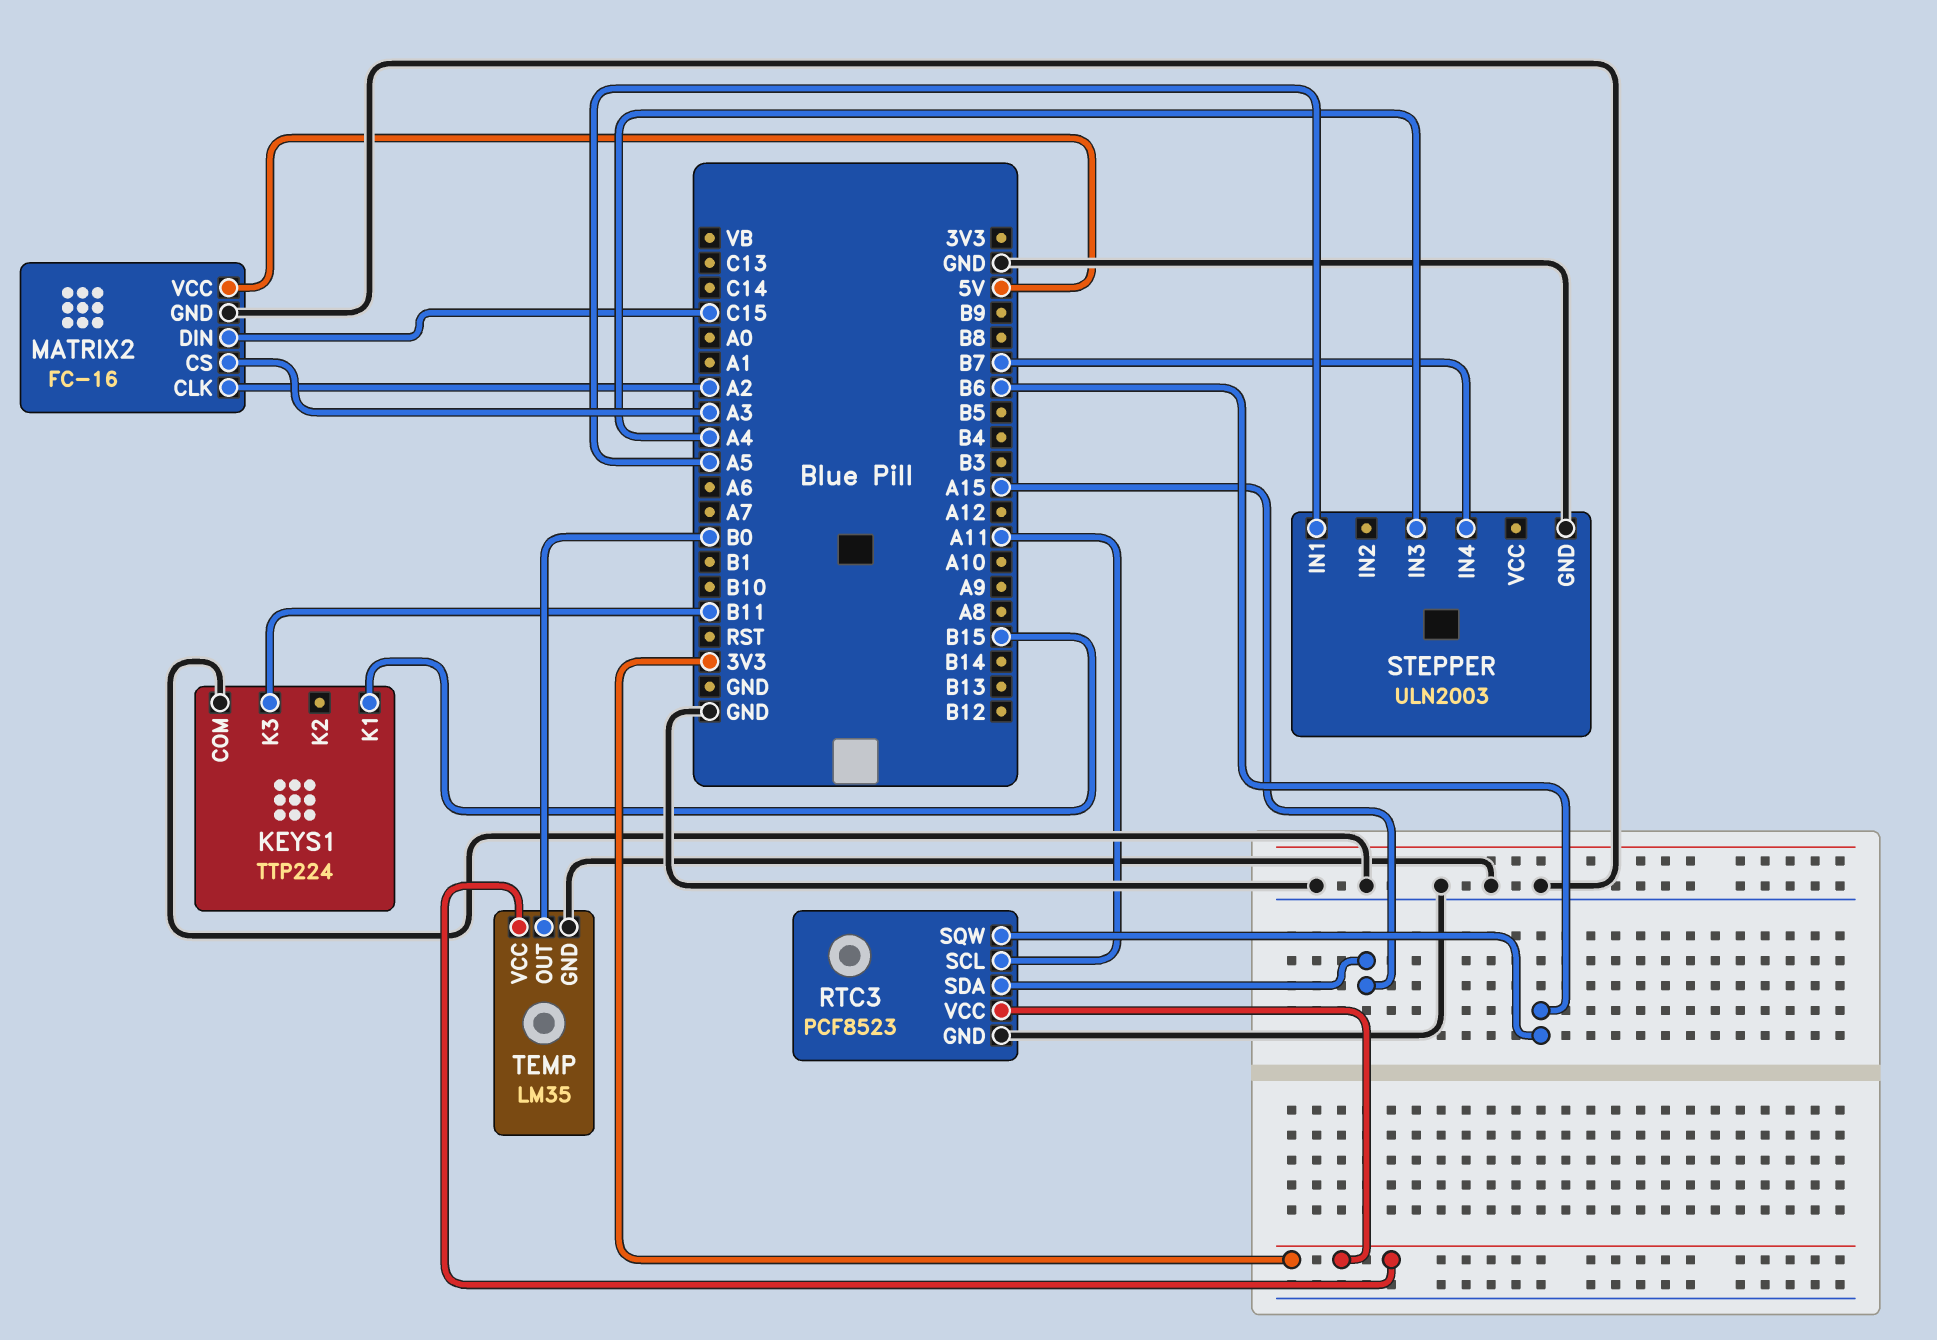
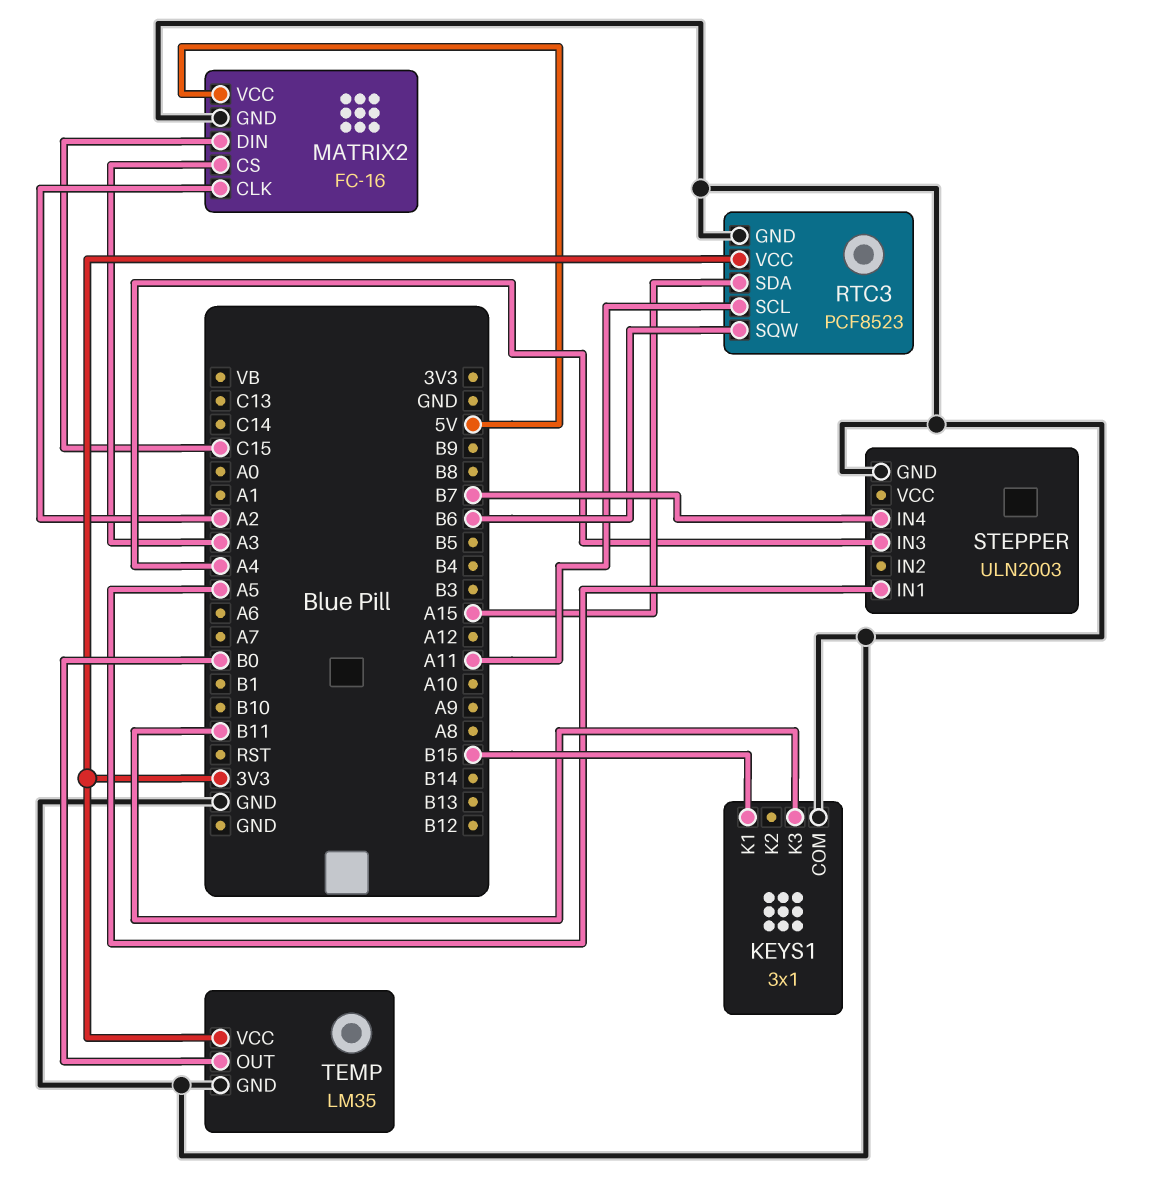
KEYS1: TTP224 -> 3x1

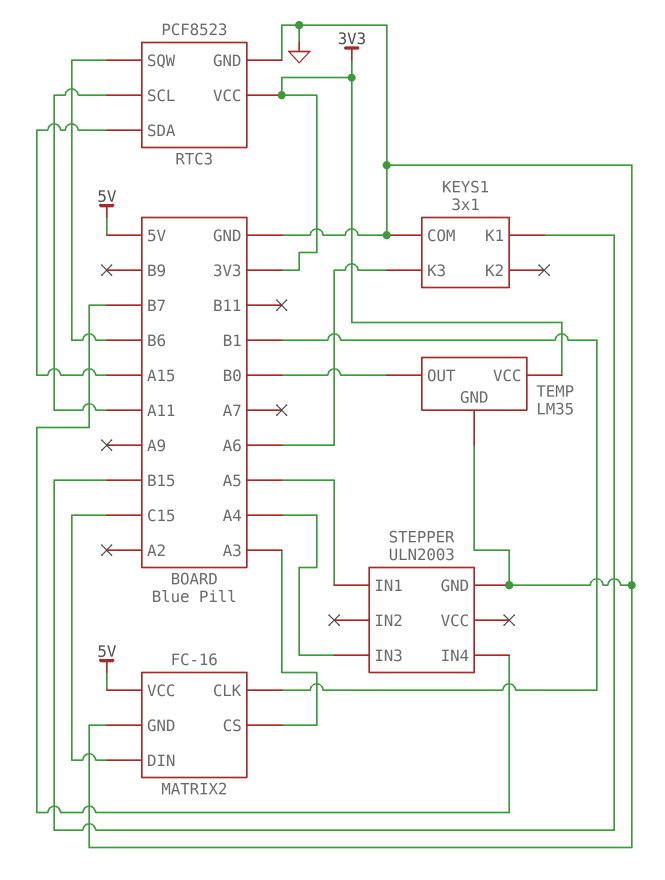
KEYS1 pin K3: B11 -> A6
MATRIX2 pin CLK: A2 -> B1

